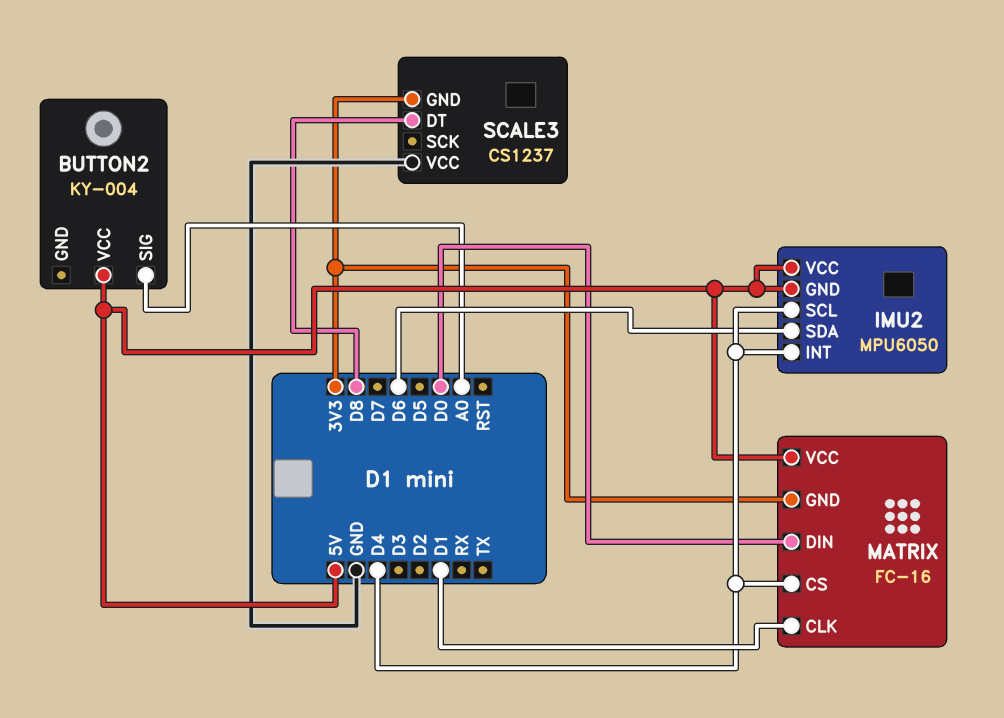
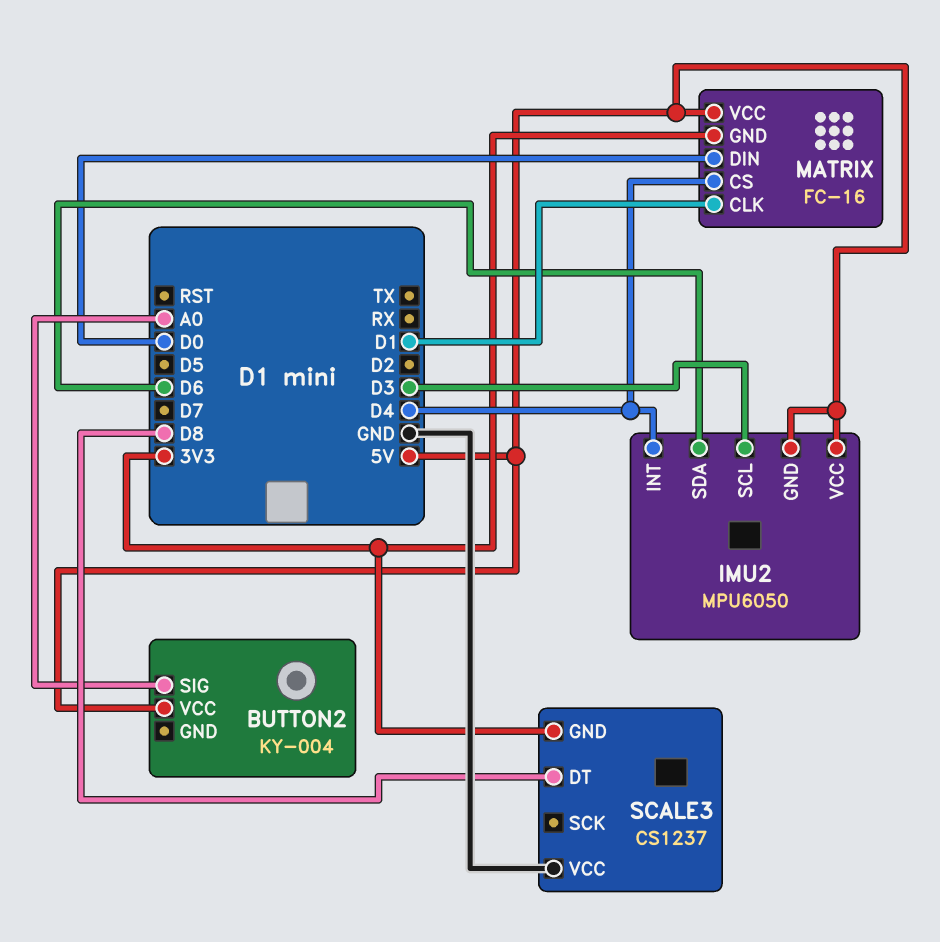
IMU2 pin SCL: D4 -> D3

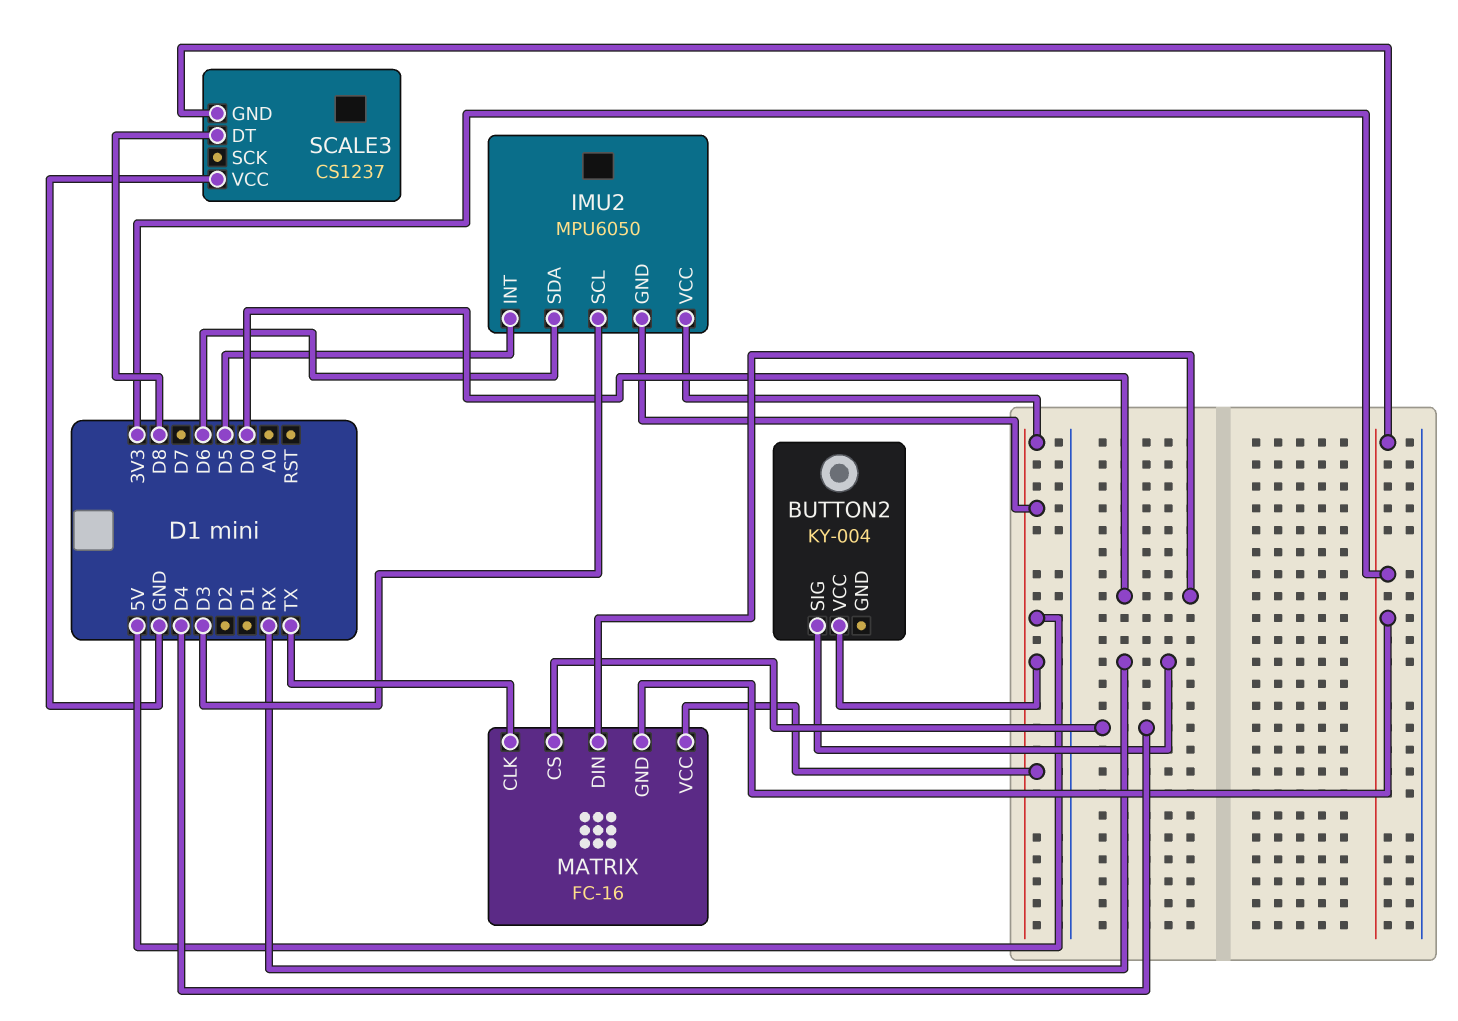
BUTTON2 pin SIG: A0 -> RX
IMU2 pin INT: D4 -> D5
MATRIX pin CLK: D1 -> TX

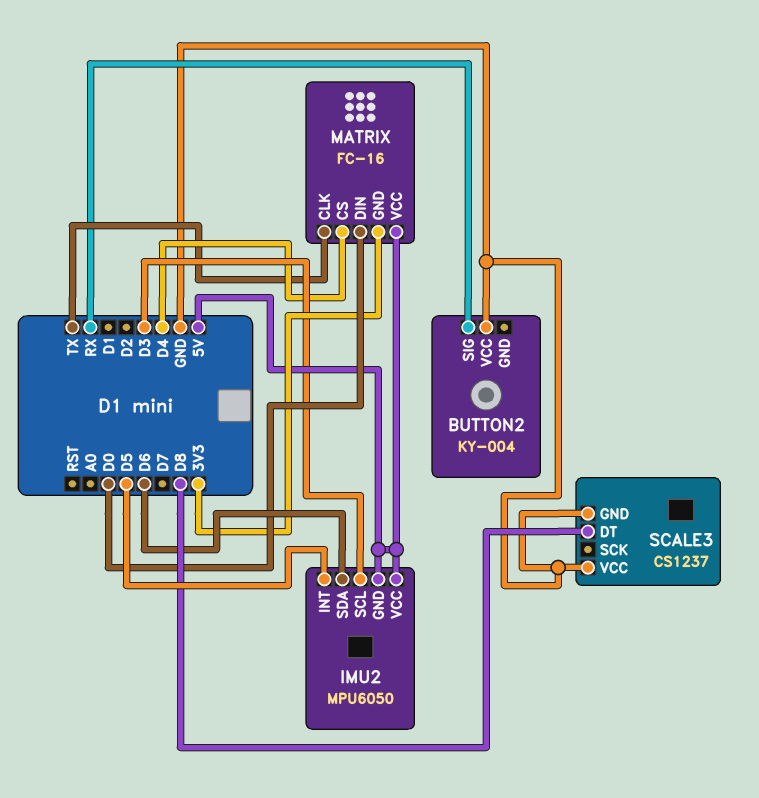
BUTTON2 pin VCC: 5V -> GND
SCALE3 pin GND: 3V3 -> GND

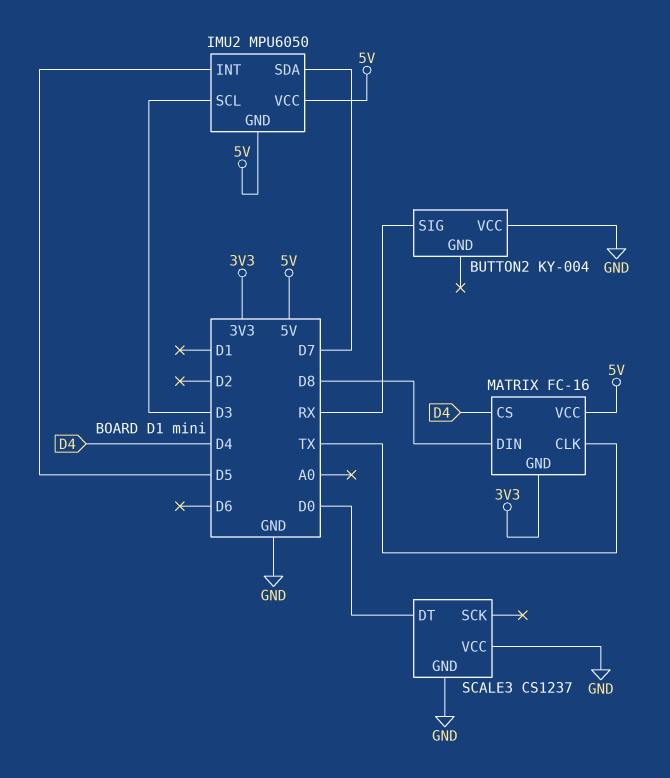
IMU2 pin SDA: D6 -> D7
MATRIX pin DIN: D0 -> D8
SCALE3 pin DT: D8 -> D0

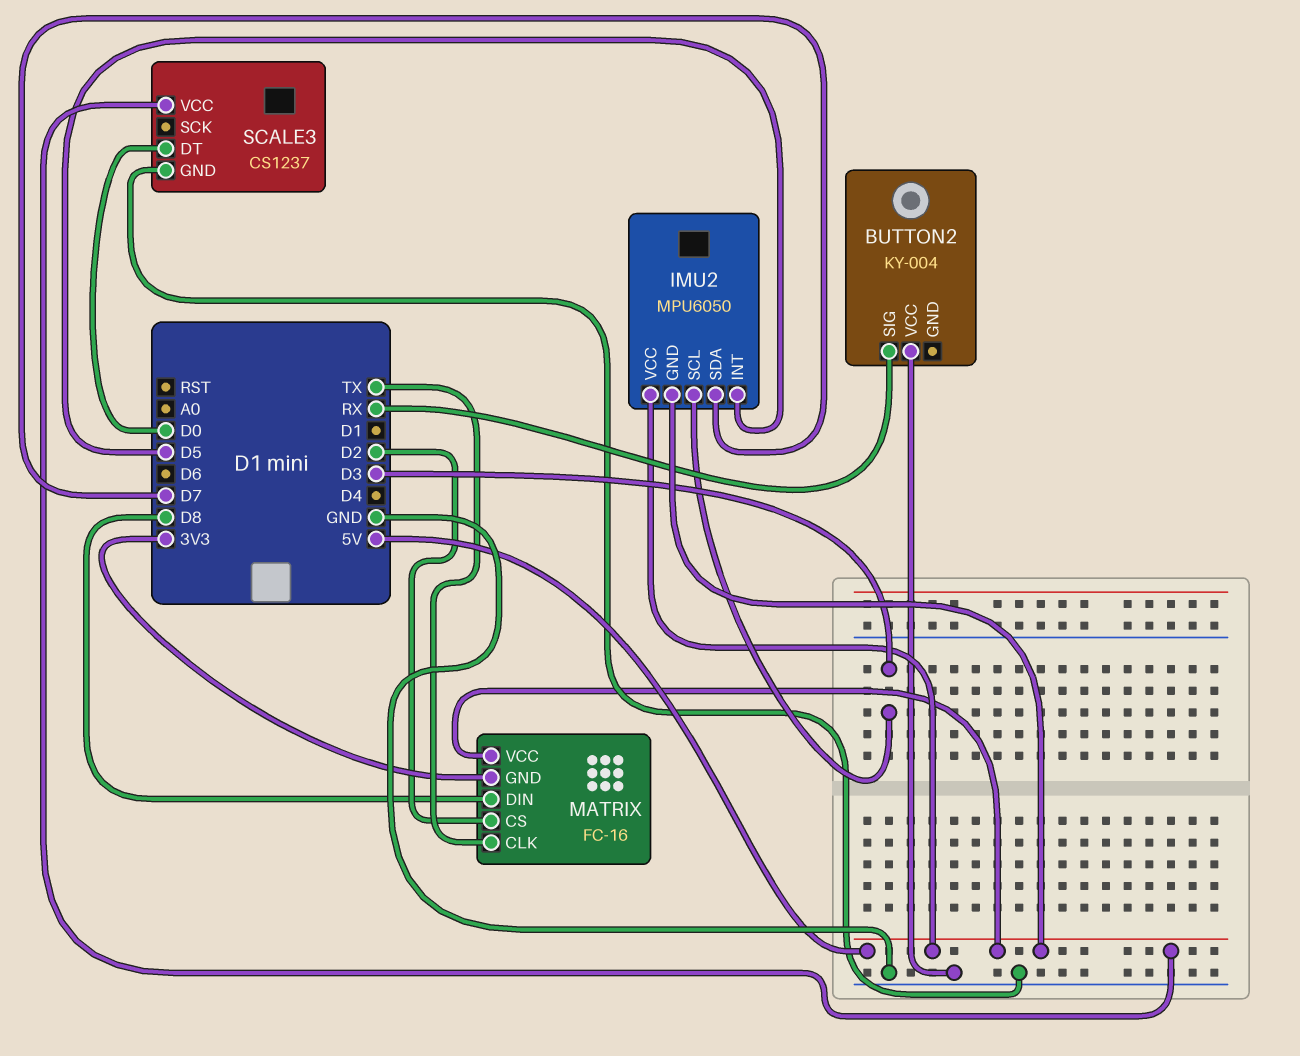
MATRIX pin CS: D4 -> D2
SCALE3 pin VCC: GND -> 5V

